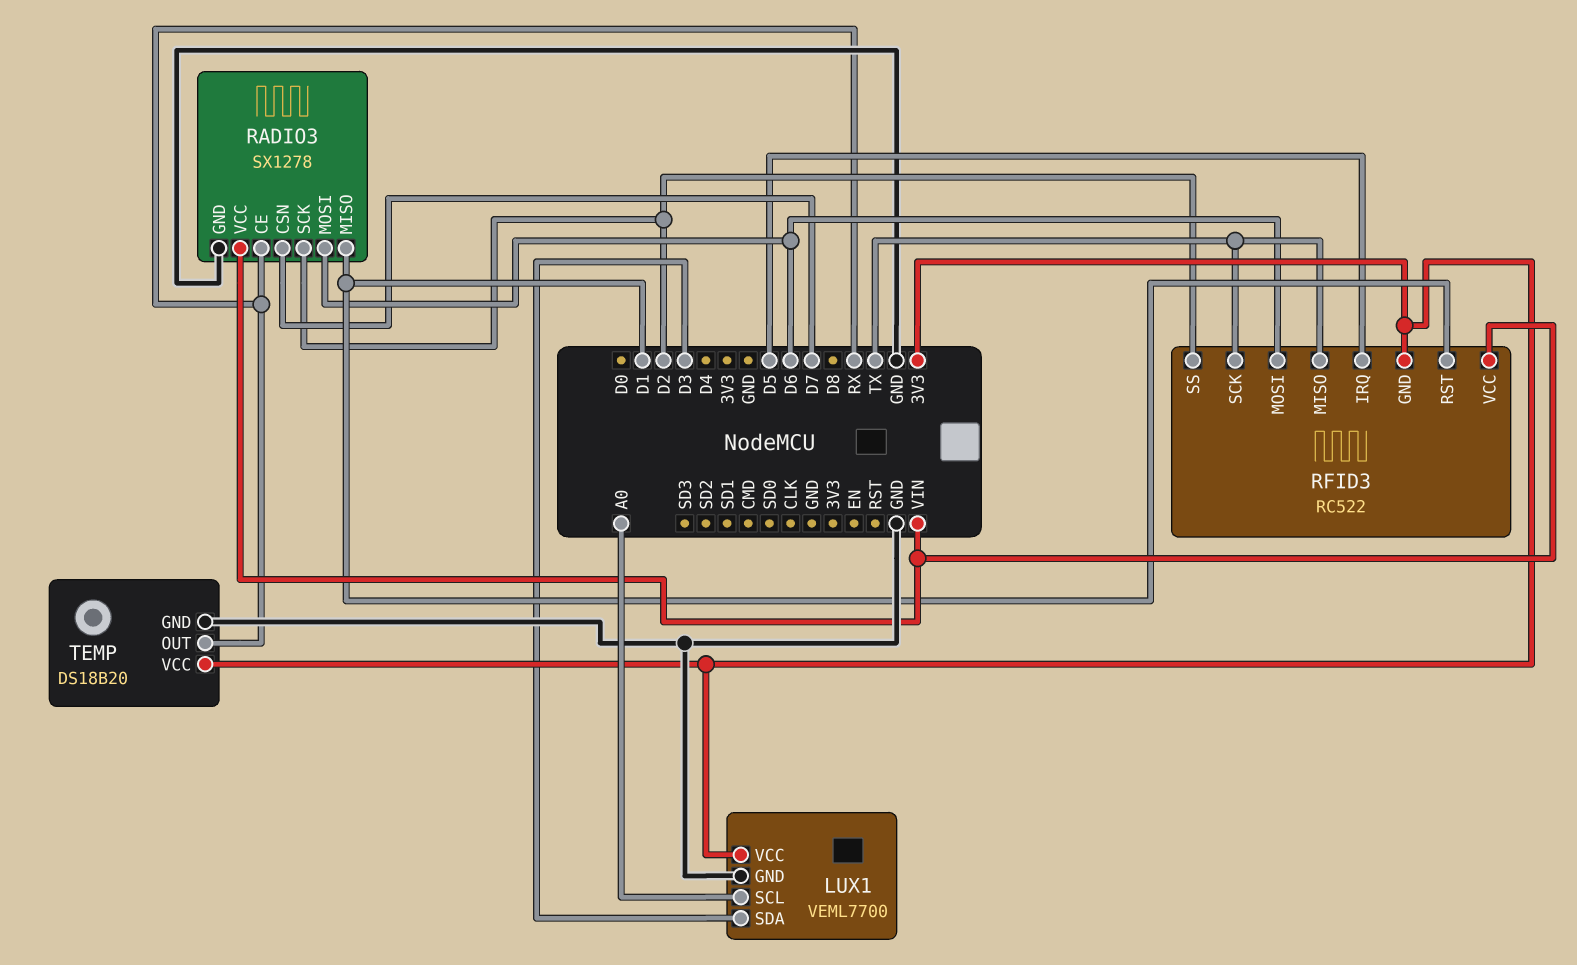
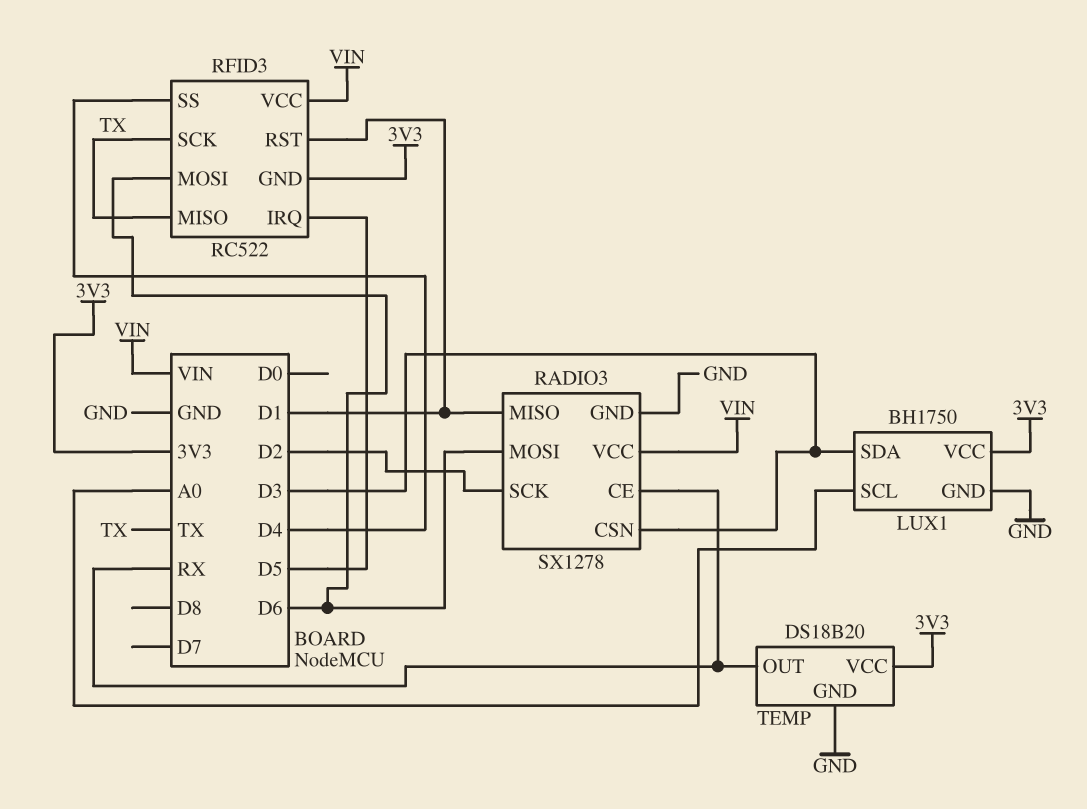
LUX1: VEML7700 -> BH1750
RADIO3 pin CSN: D7 -> D3
RFID3 pin SS: D2 -> D4

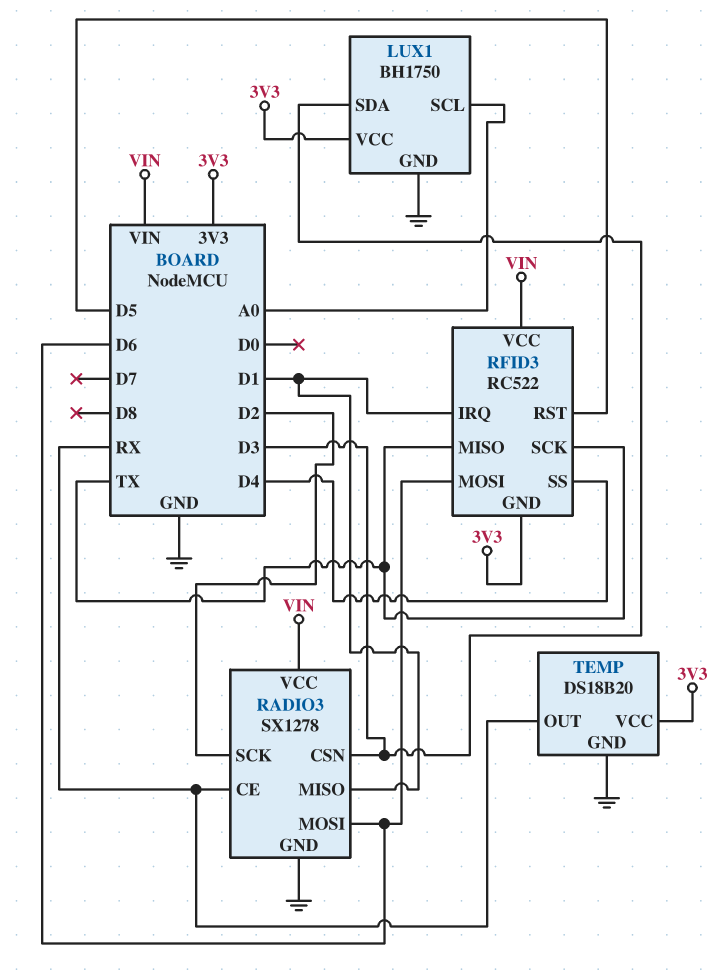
RFID3 pin IRQ: D5 -> D1
RFID3 pin RST: D1 -> D5

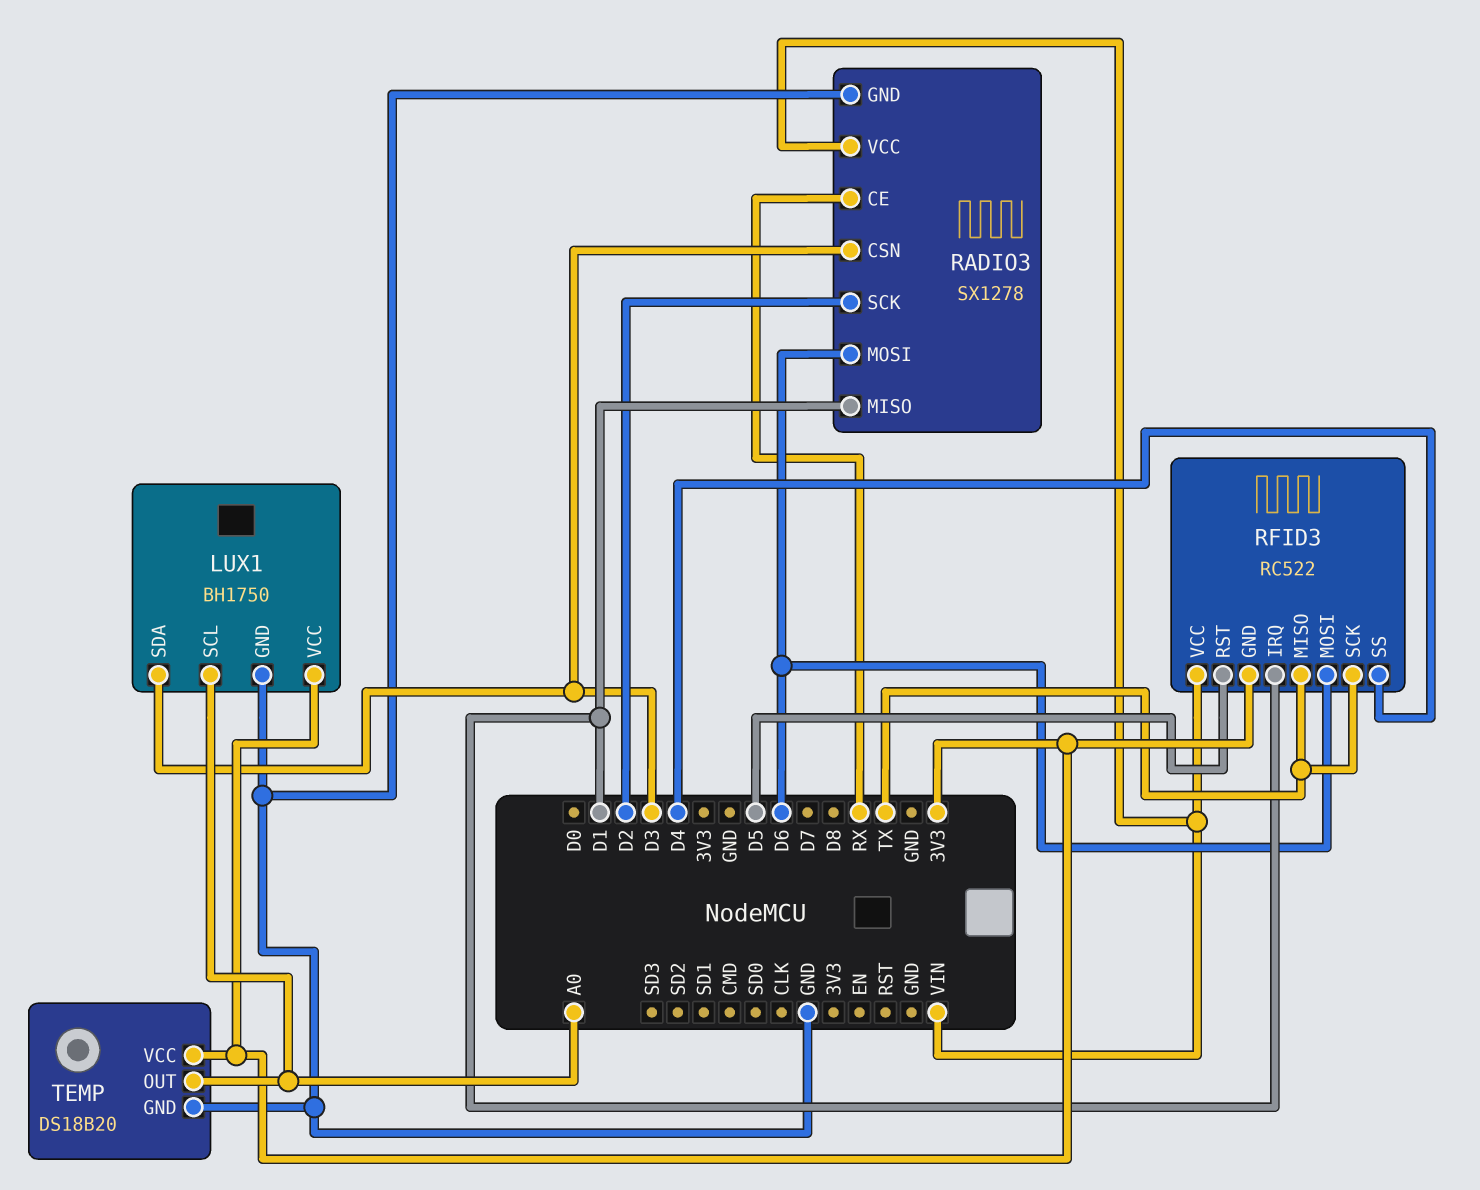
TEMP pin OUT: RX -> A0

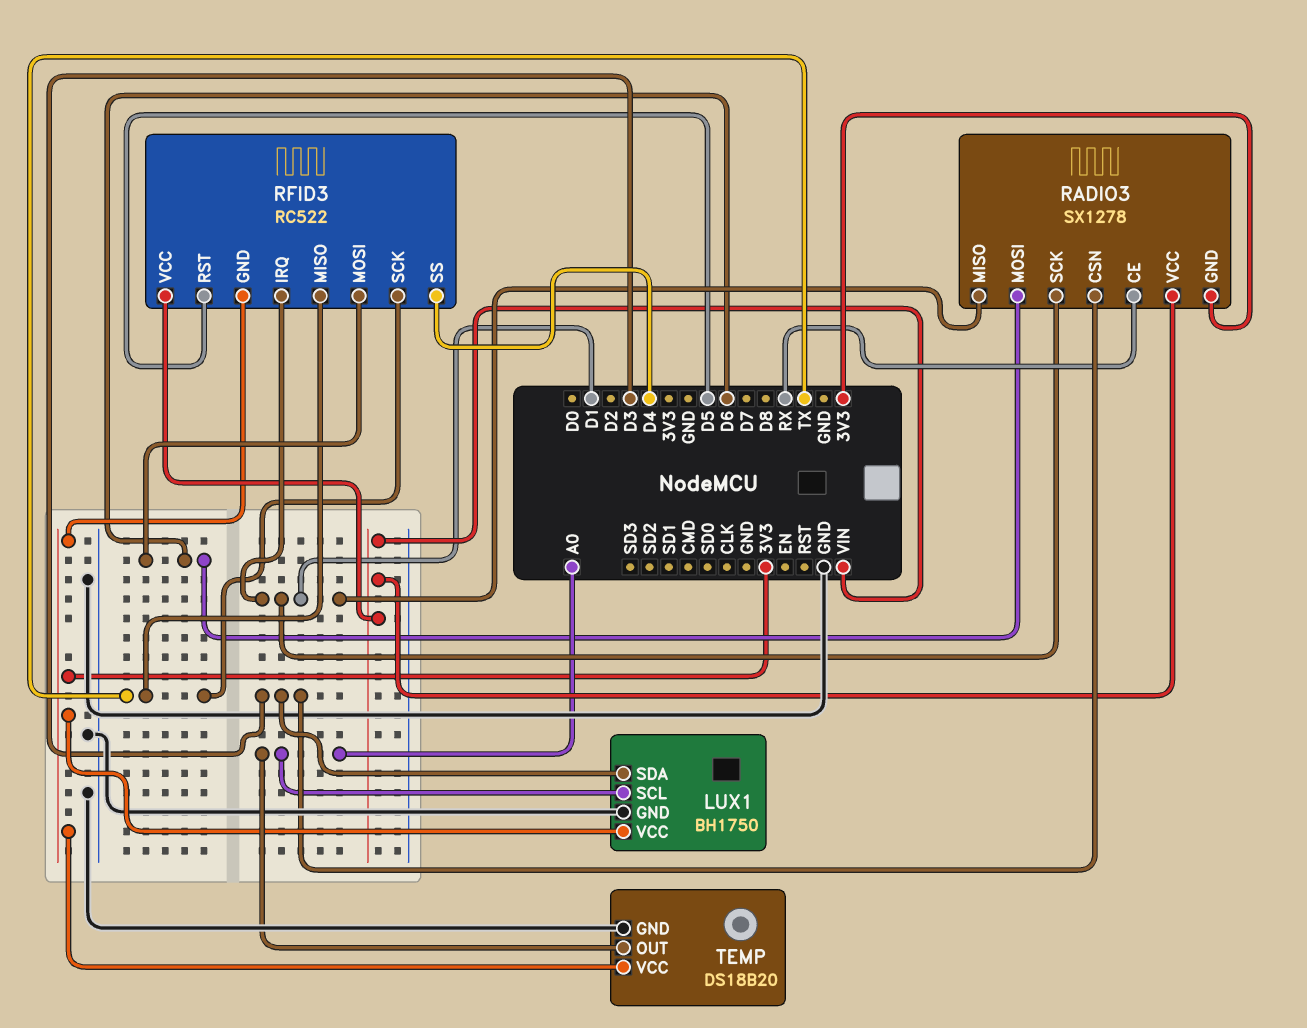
RADIO3 pin GND: GND -> 3V3
RADIO3 pin SCK: D2 -> D1

